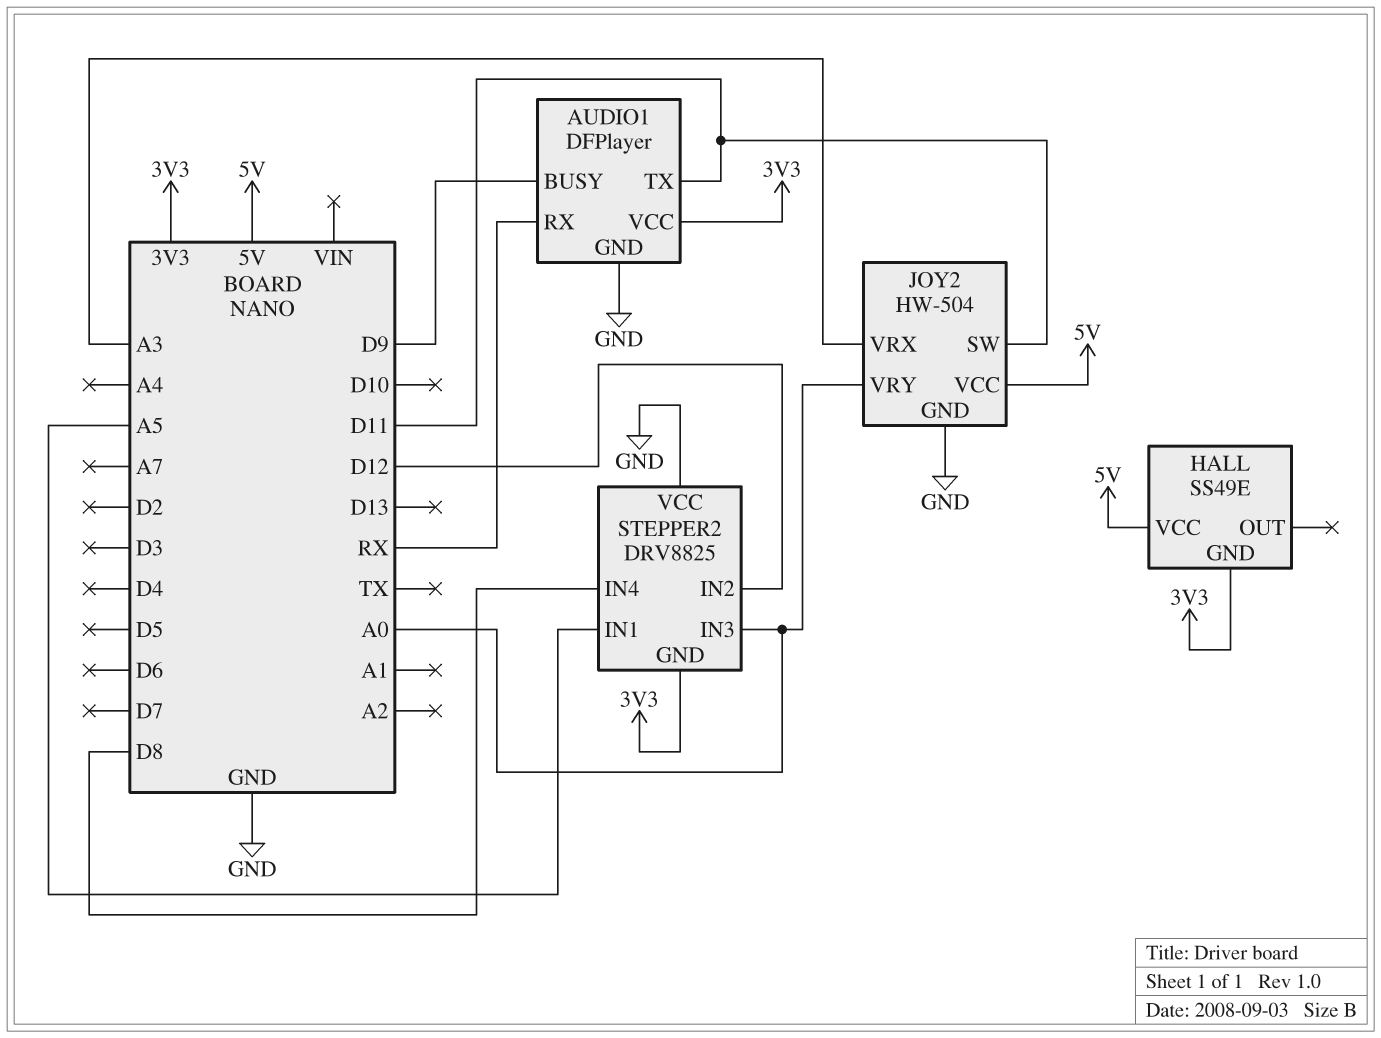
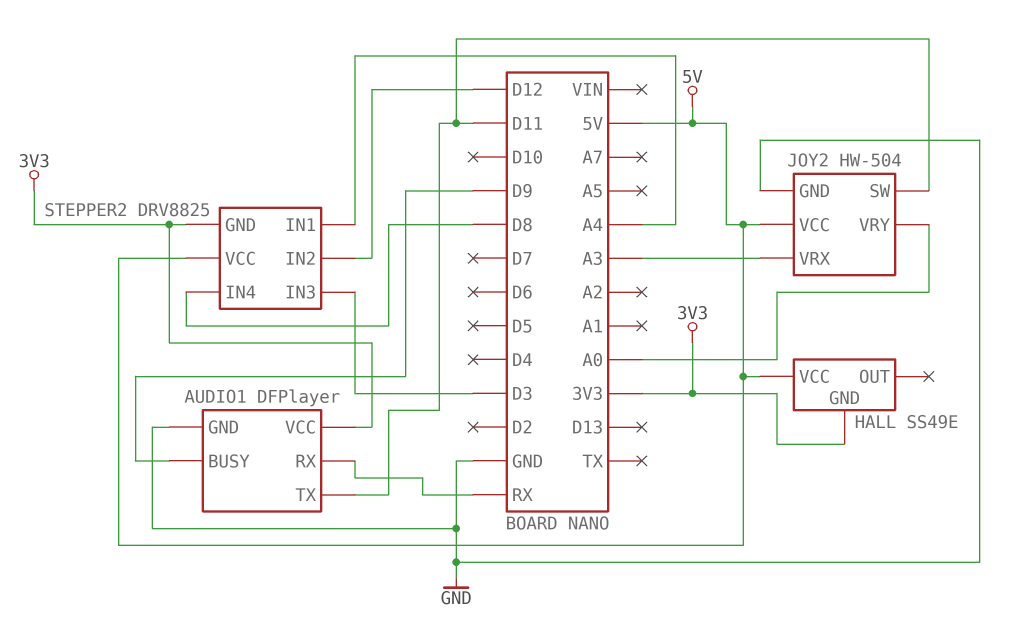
STEPPER2 pin IN1: A5 -> A4
STEPPER2 pin IN3: A0 -> D3
STEPPER2 pin VCC: GND -> 5V

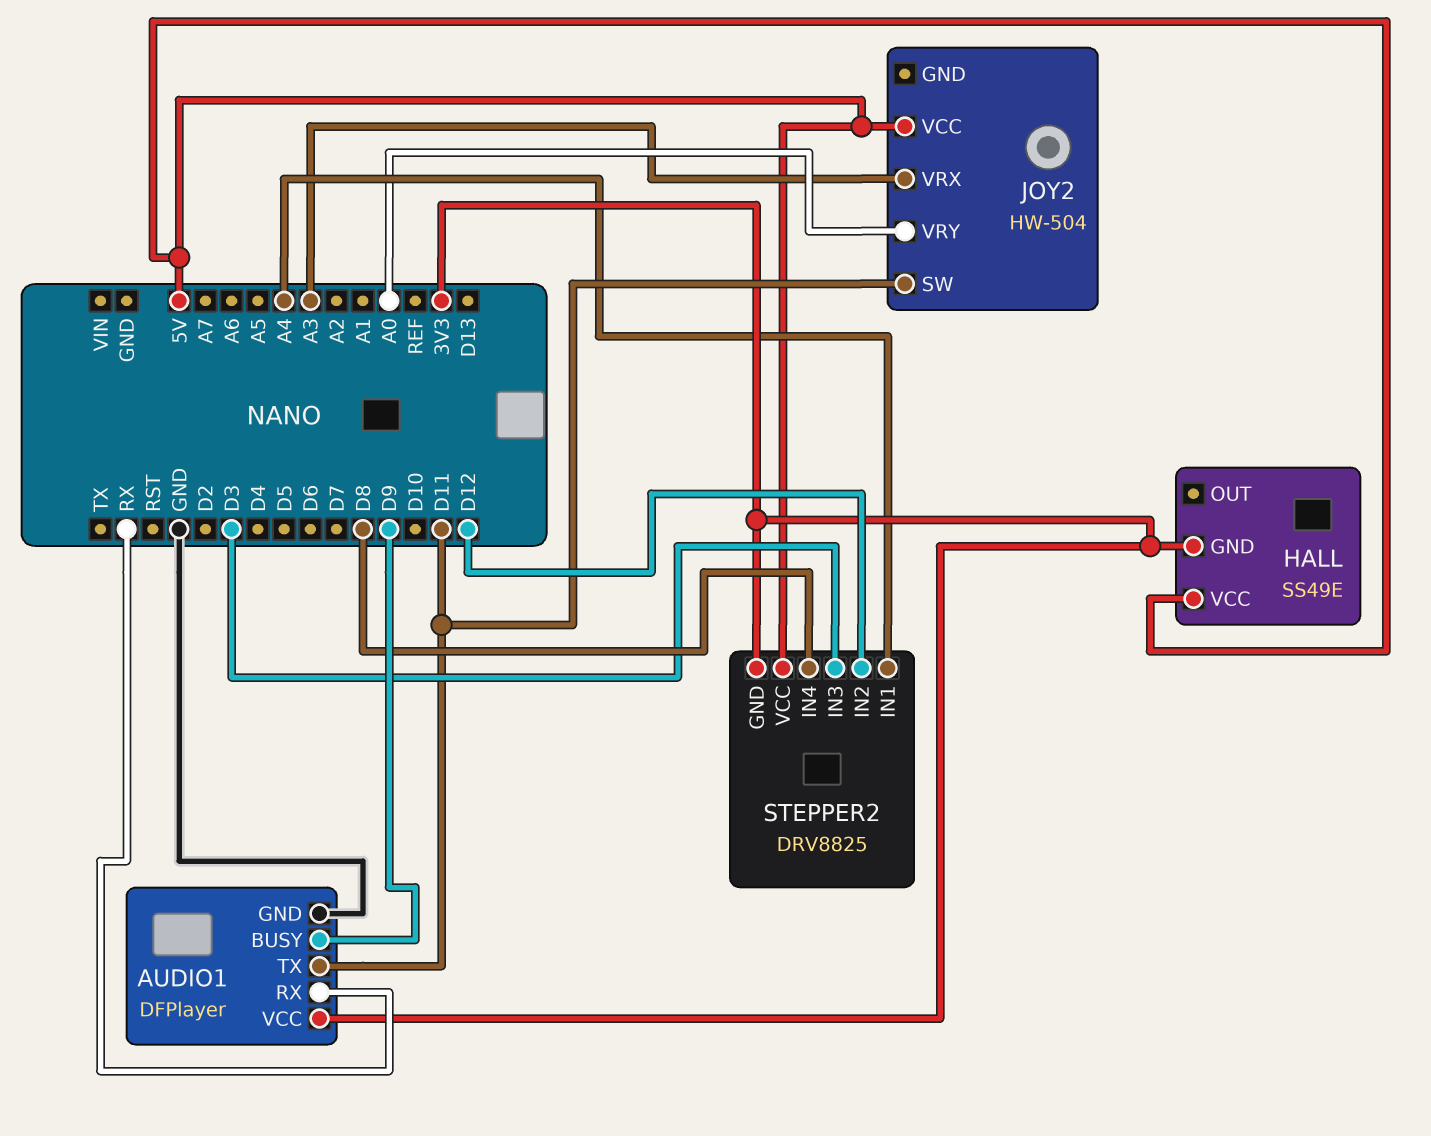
JOY2 pin GND: GND -> none

